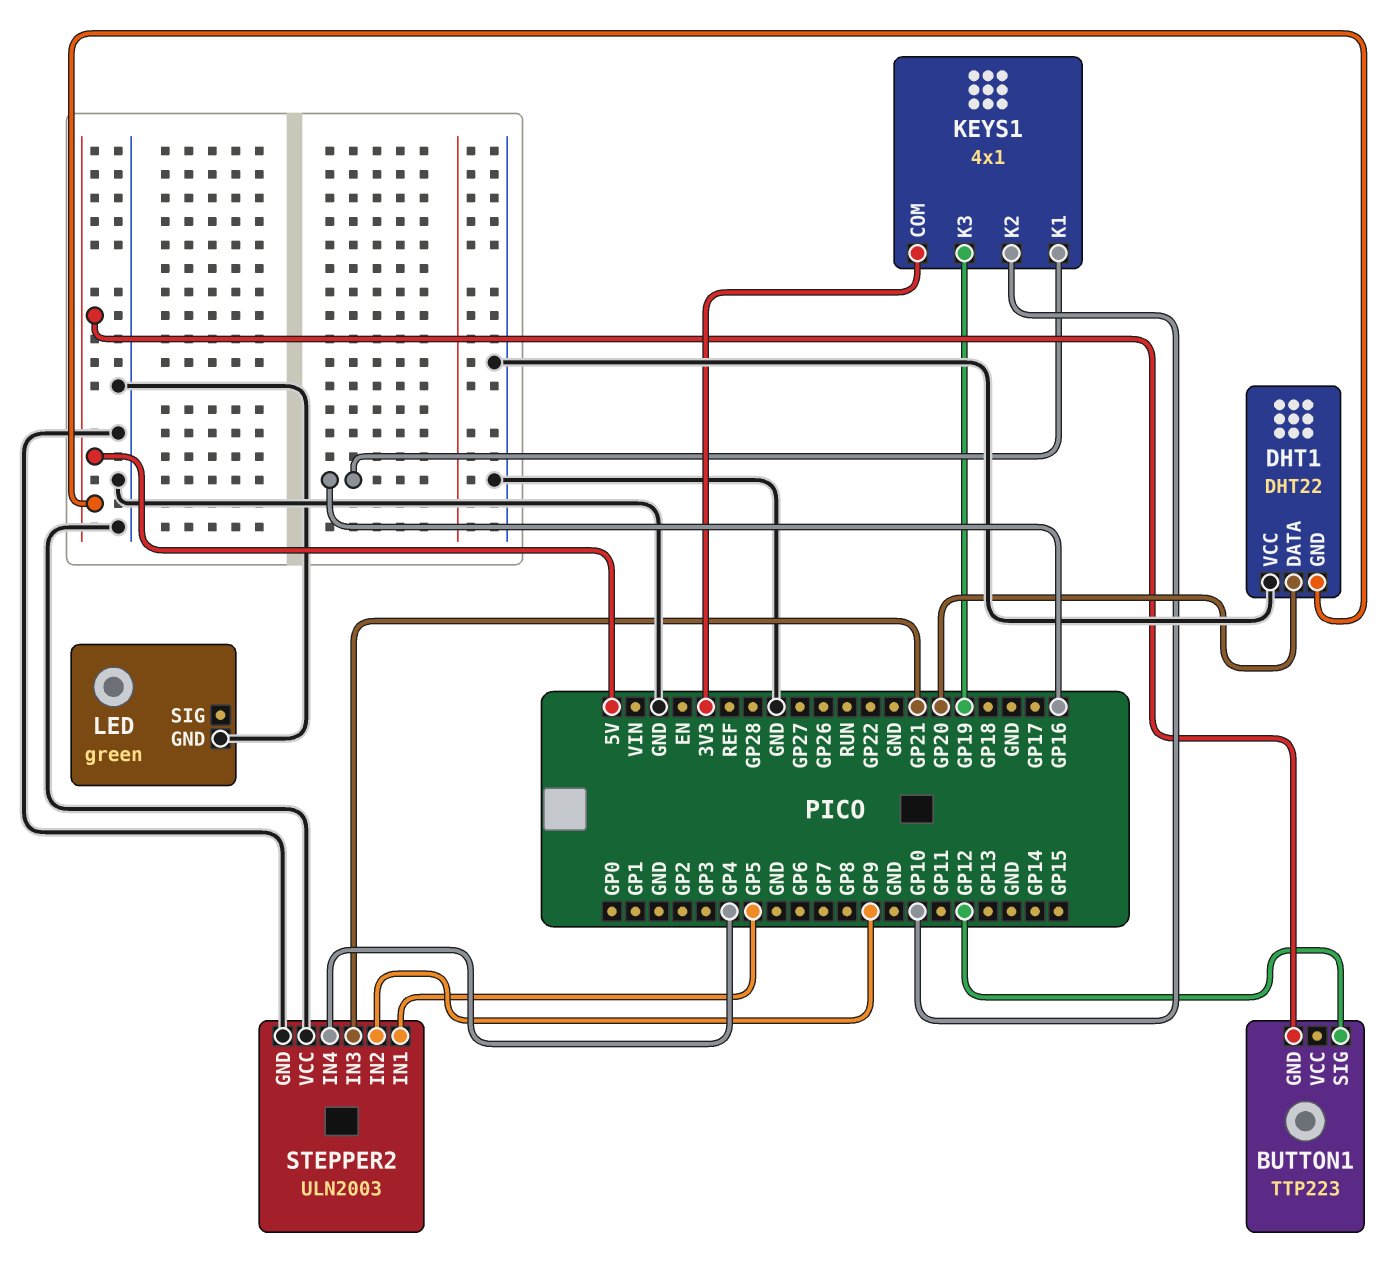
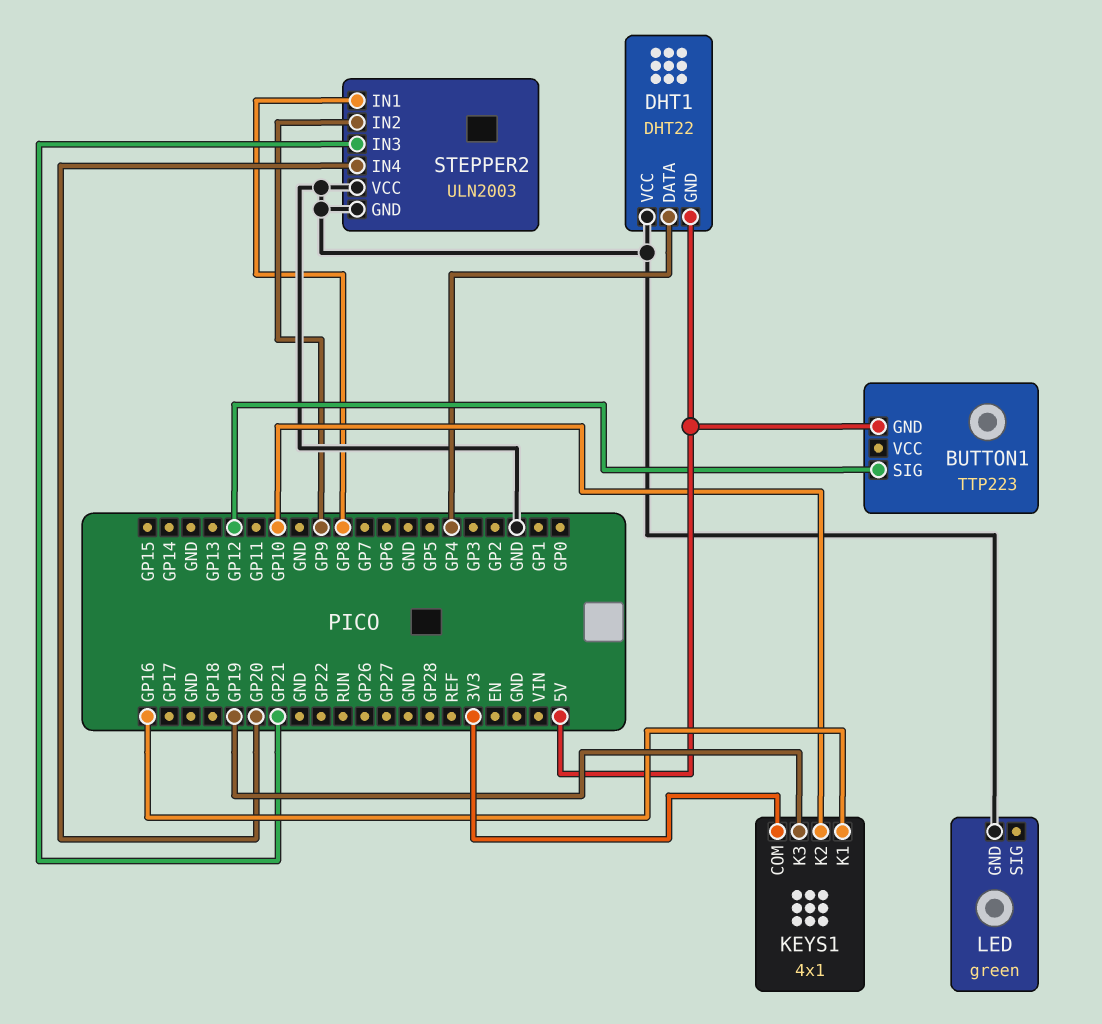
DHT1 pin DATA: GP20 -> GP4
STEPPER2 pin IN1: GP5 -> GP8
STEPPER2 pin IN4: GP4 -> GP20

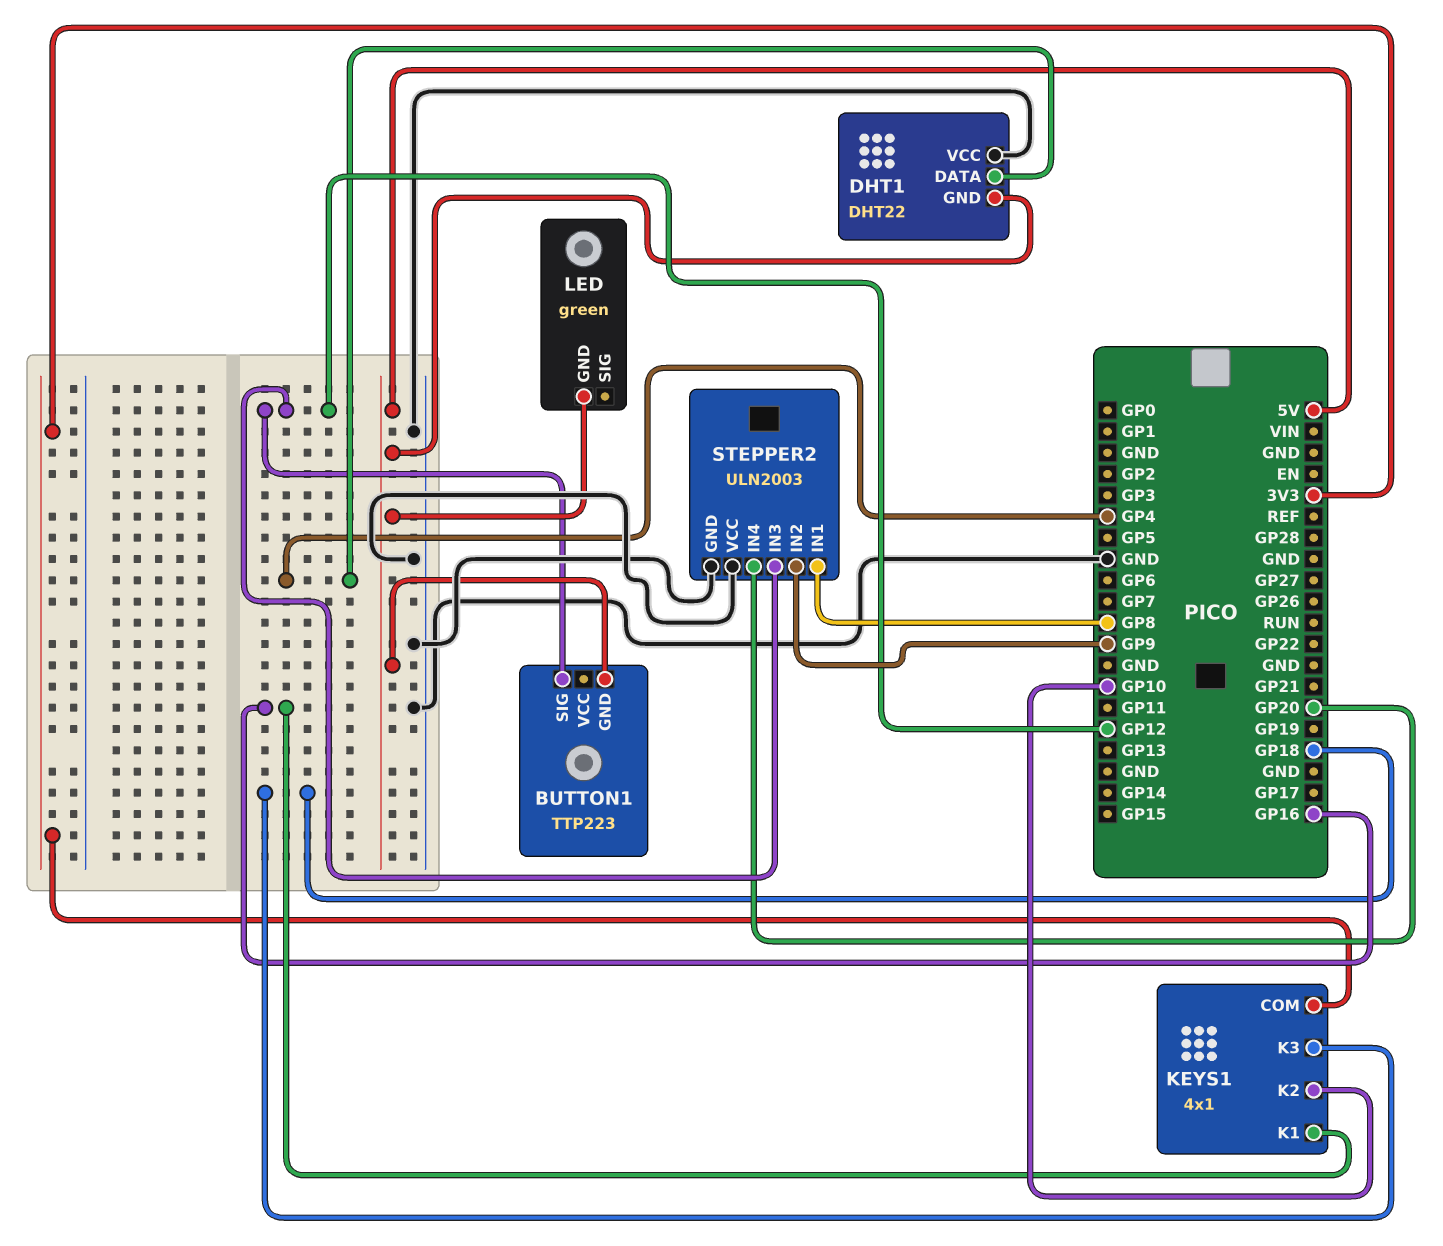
KEYS1 pin K3: GP19 -> GP18
LED pin GND: GND -> 5V
STEPPER2 pin IN3: GP21 -> GP12

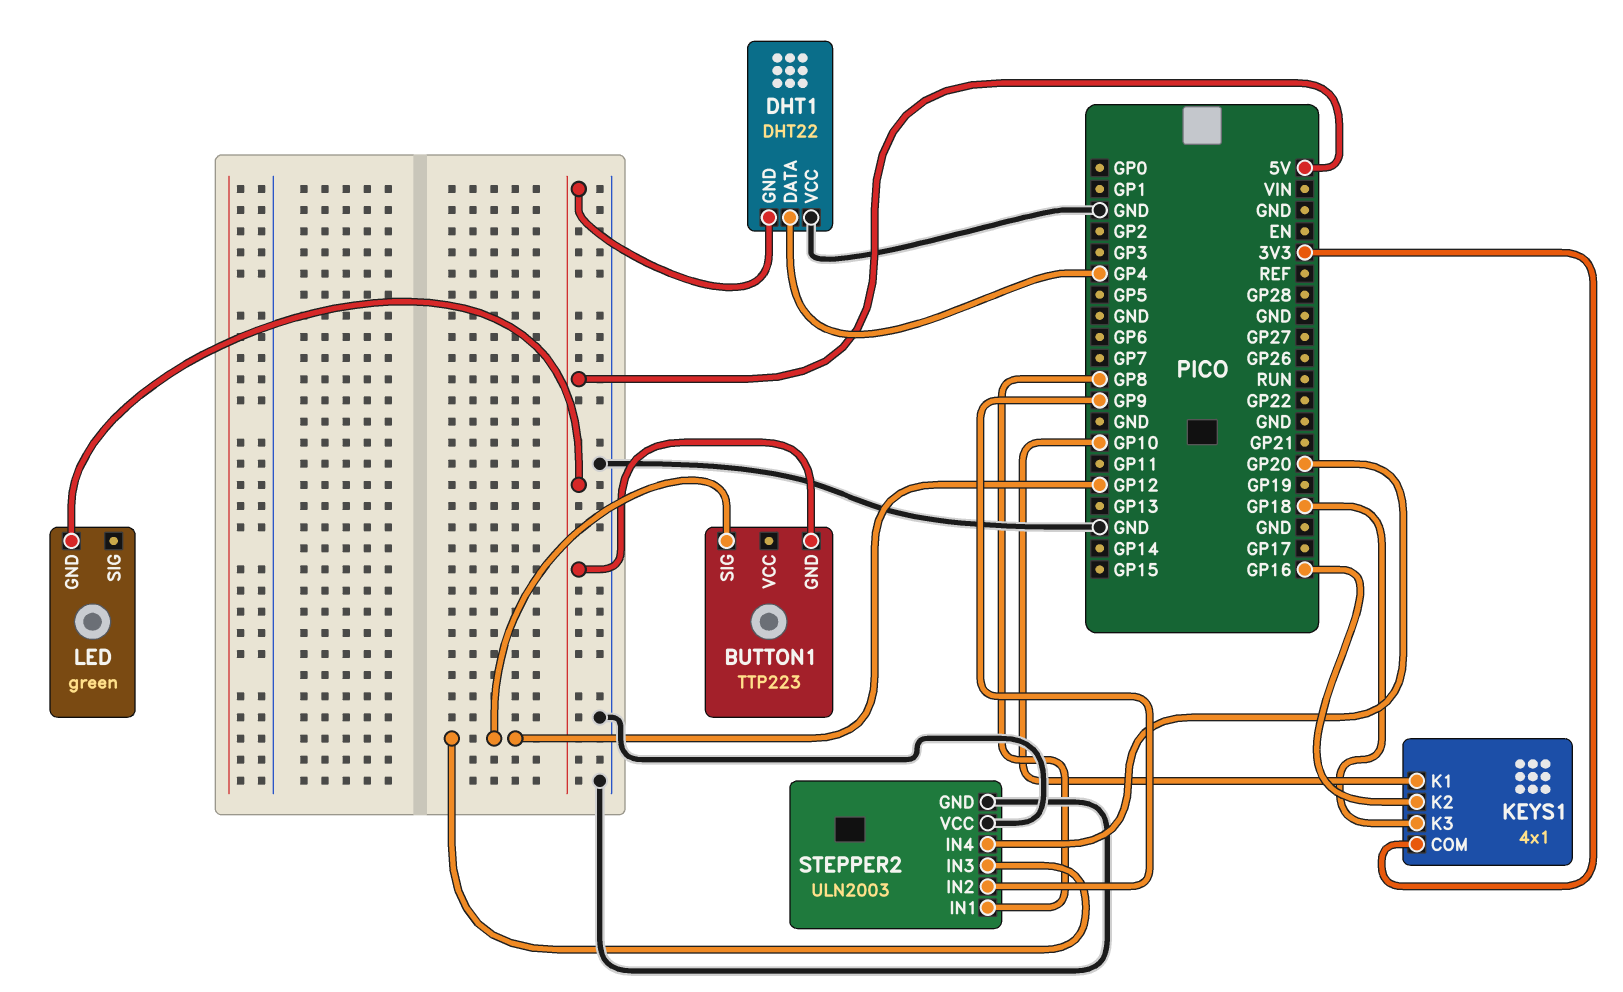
KEYS1 pin K1: GP16 -> GP10
KEYS1 pin K2: GP10 -> GP16

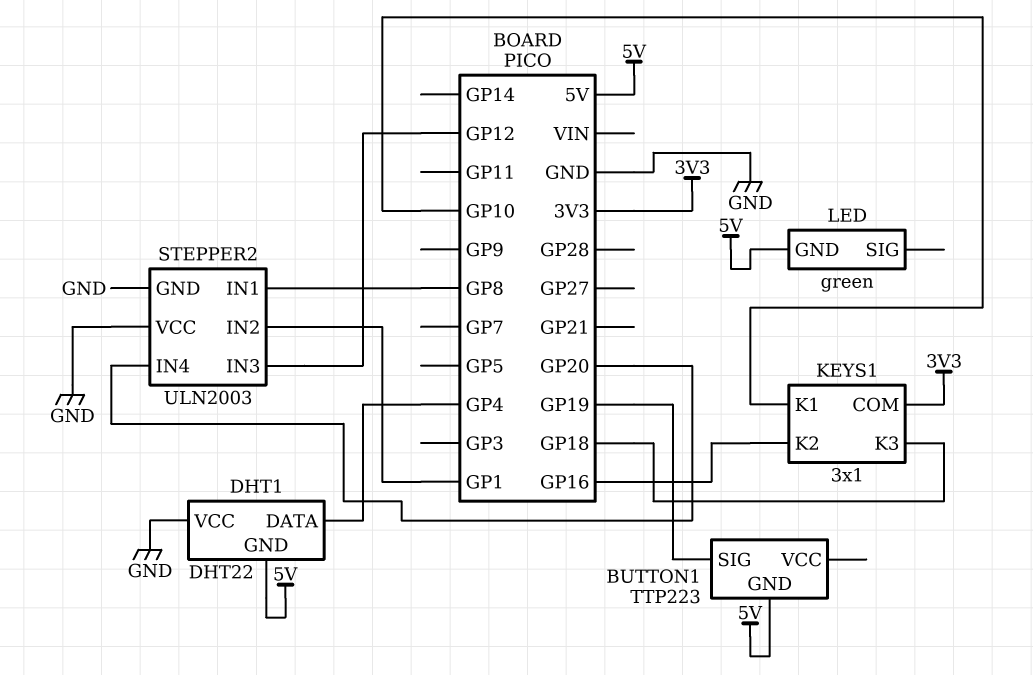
BUTTON1 pin SIG: GP12 -> GP19
KEYS1: 4x1 -> 3x1
STEPPER2 pin IN2: GP9 -> GP1

